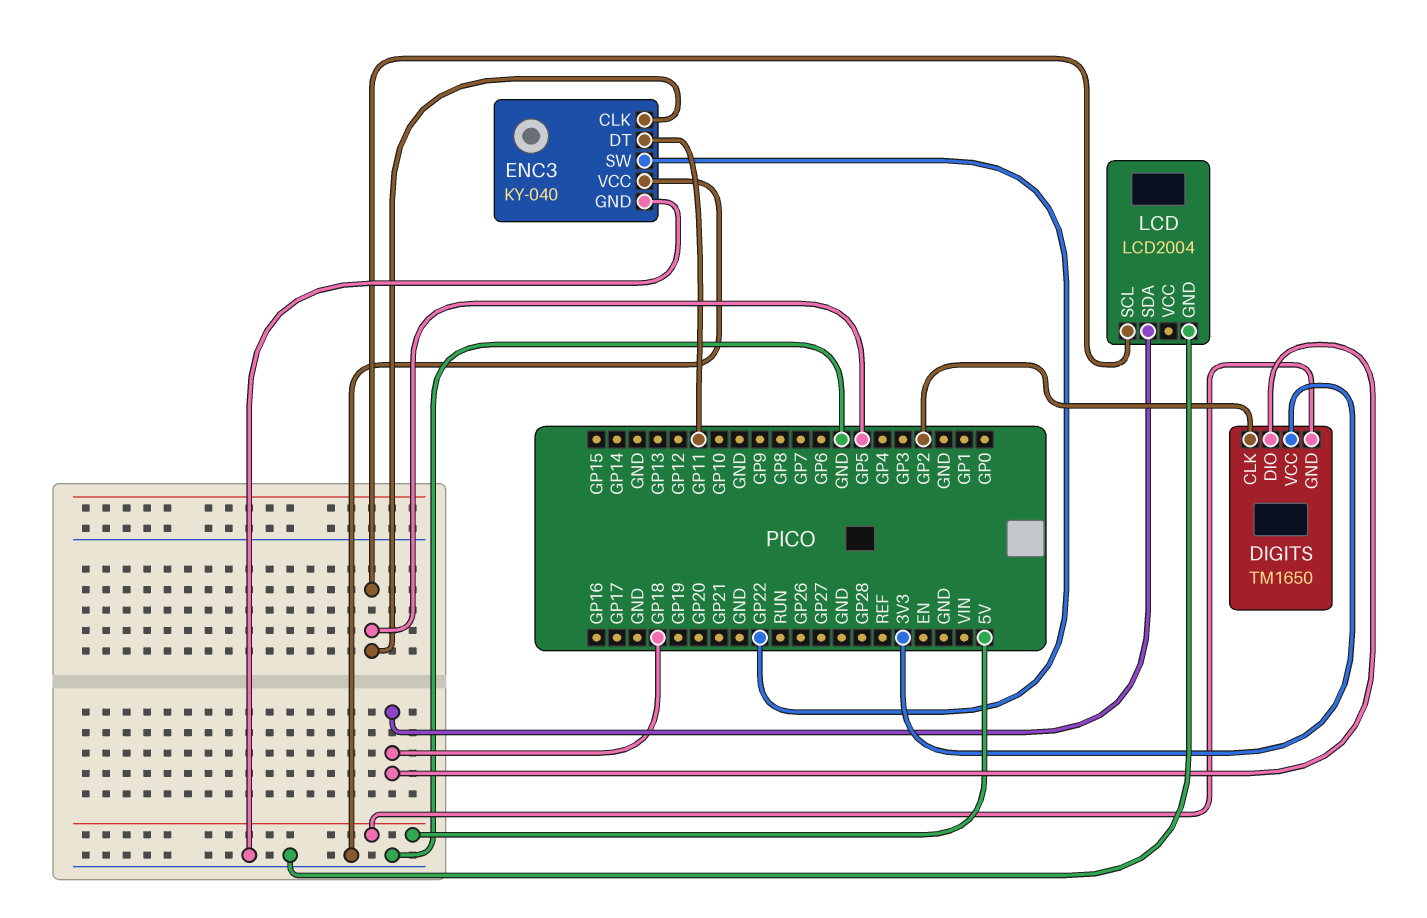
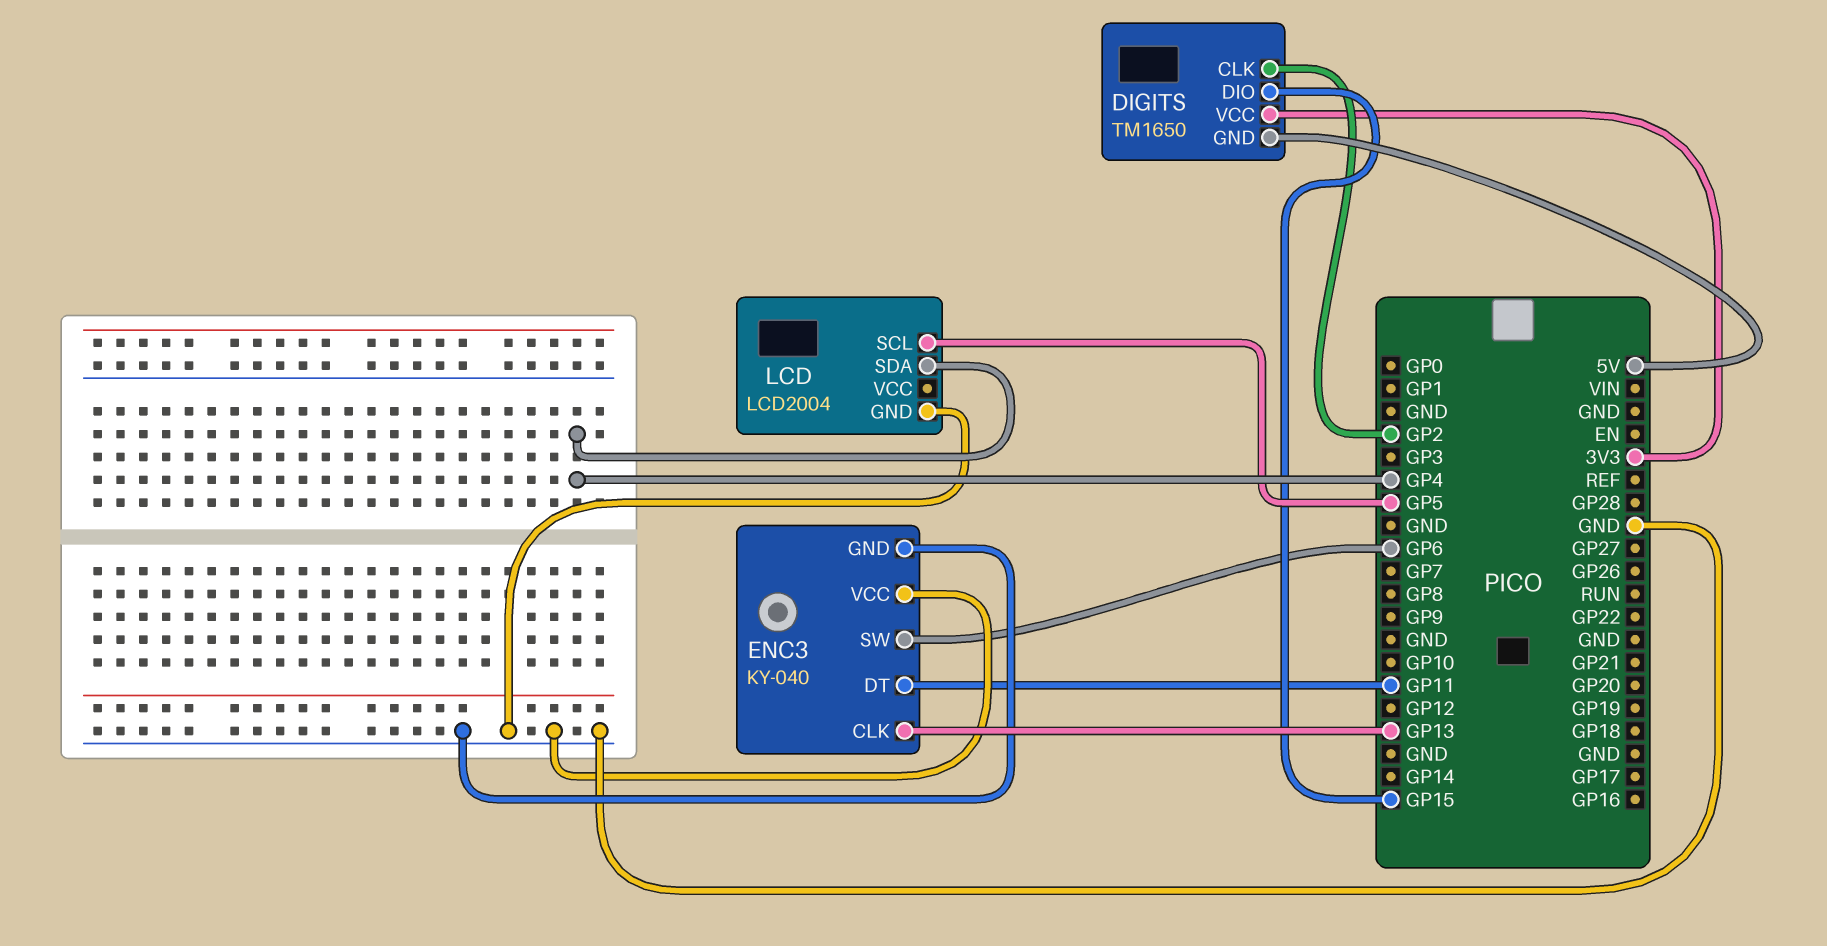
DIGITS pin DIO: GP18 -> GP15
ENC3 pin CLK: GP5 -> GP13
ENC3 pin SW: GP22 -> GP6
LCD pin SDA: GP18 -> GP4

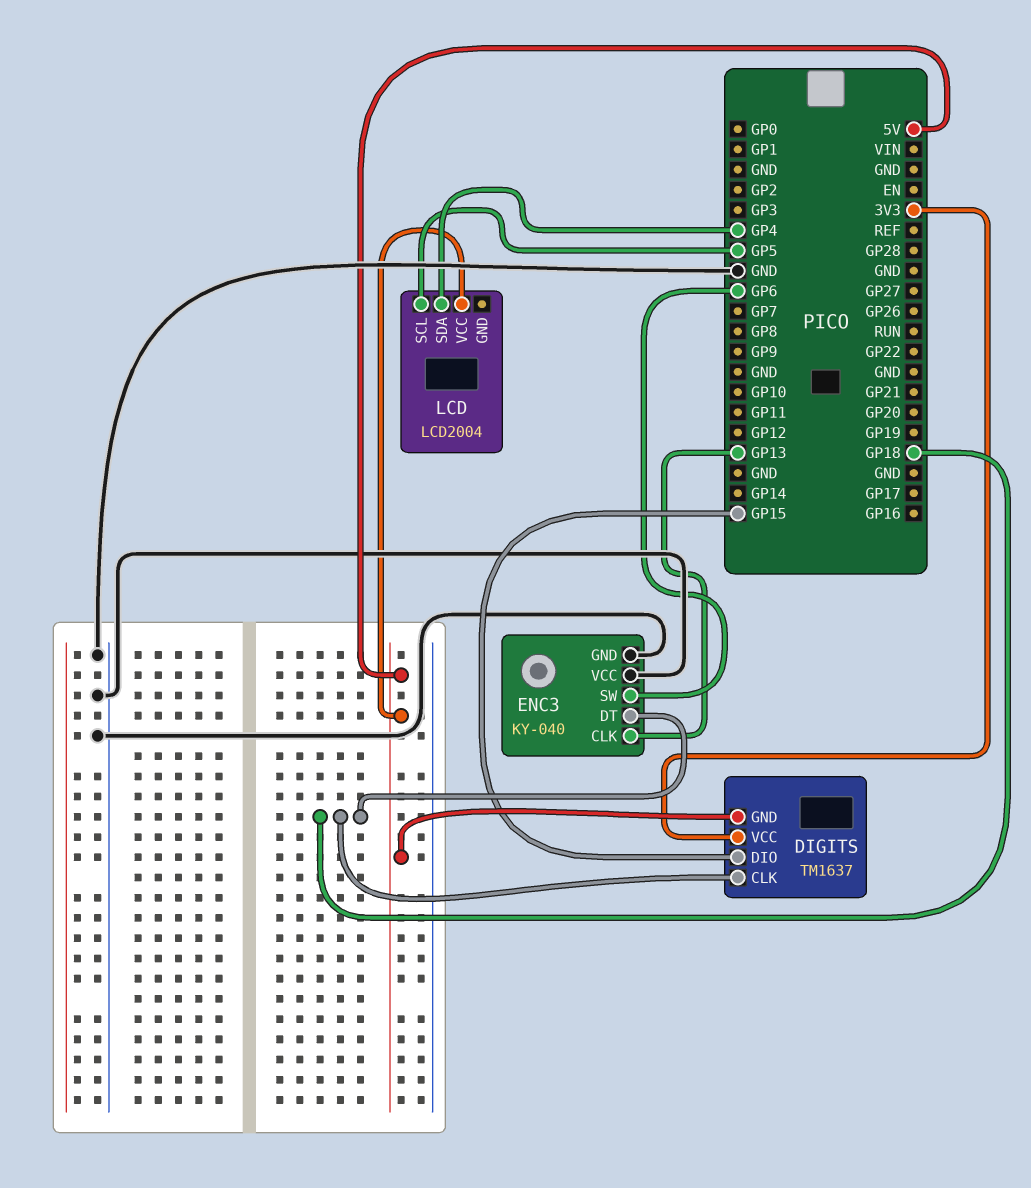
DIGITS: TM1650 -> TM1637
DIGITS pin CLK: GP2 -> GP18
ENC3 pin DT: GP11 -> GP18
LCD pin GND: GND -> none
LCD pin VCC: none -> 5V

